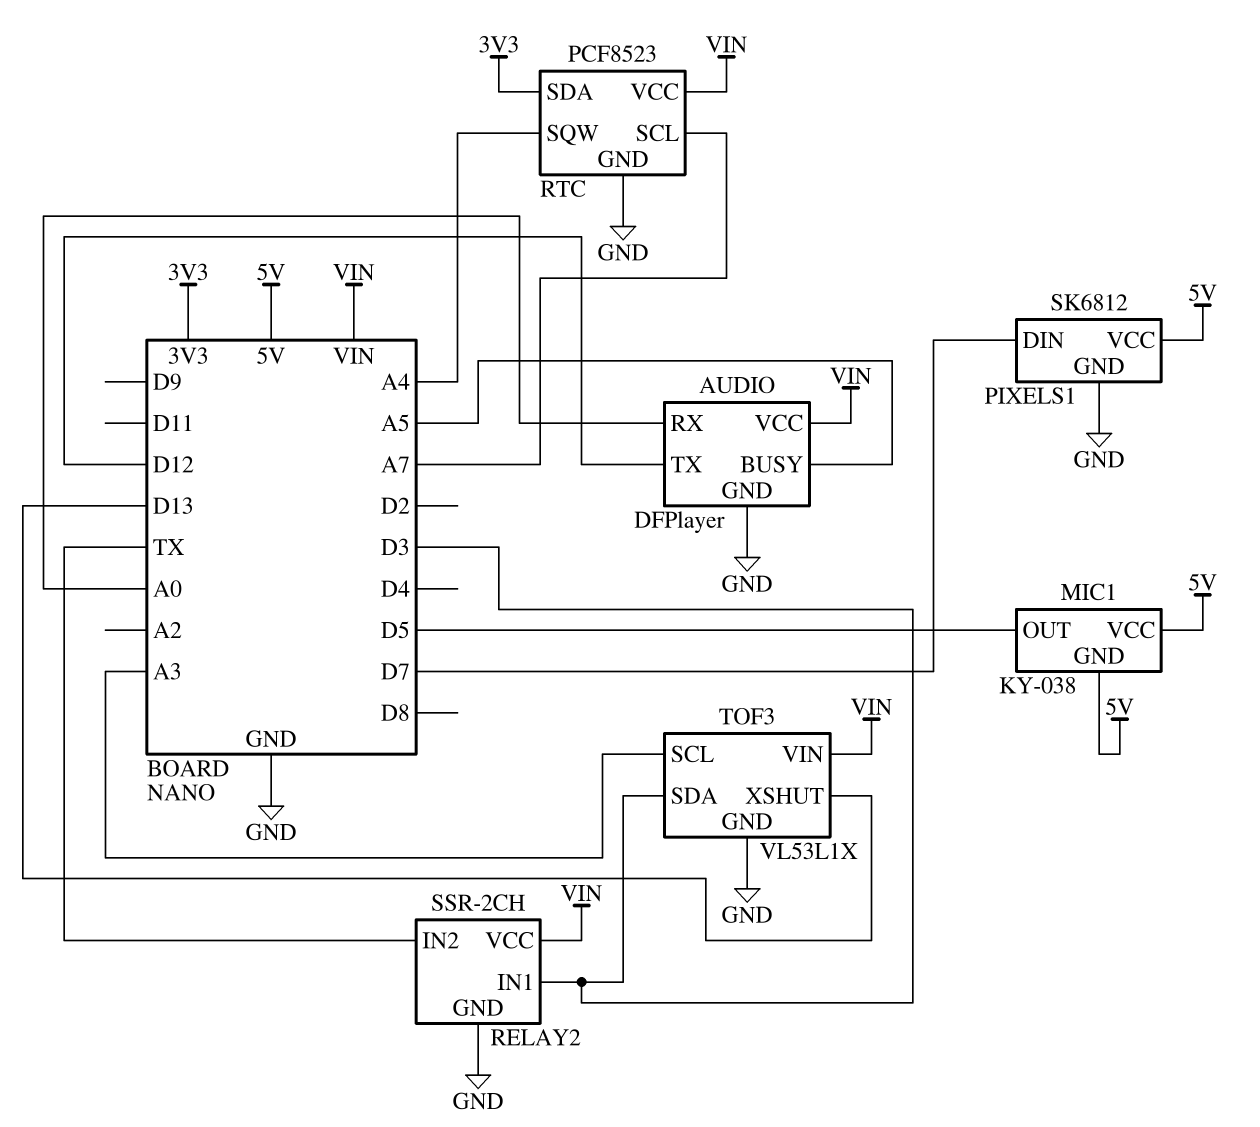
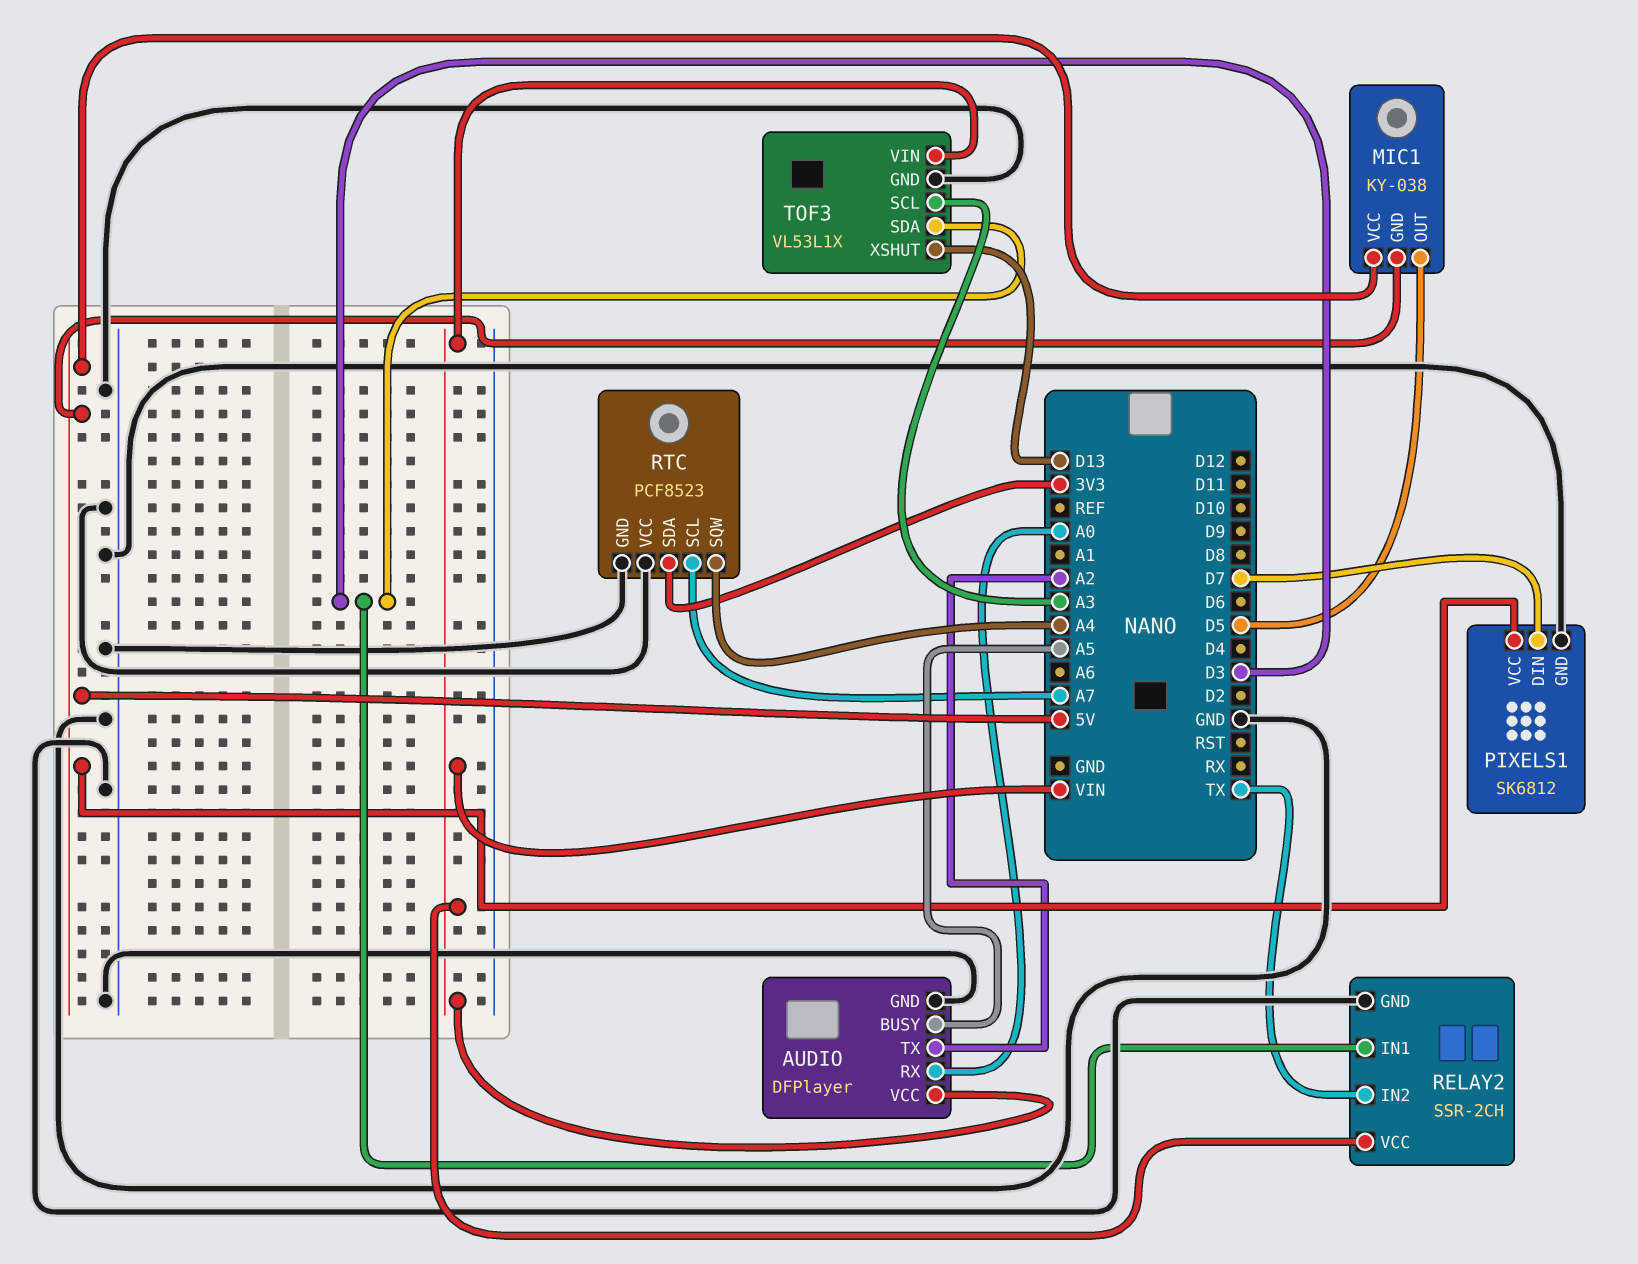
AUDIO pin TX: D12 -> A2
RTC pin VCC: VIN -> GND

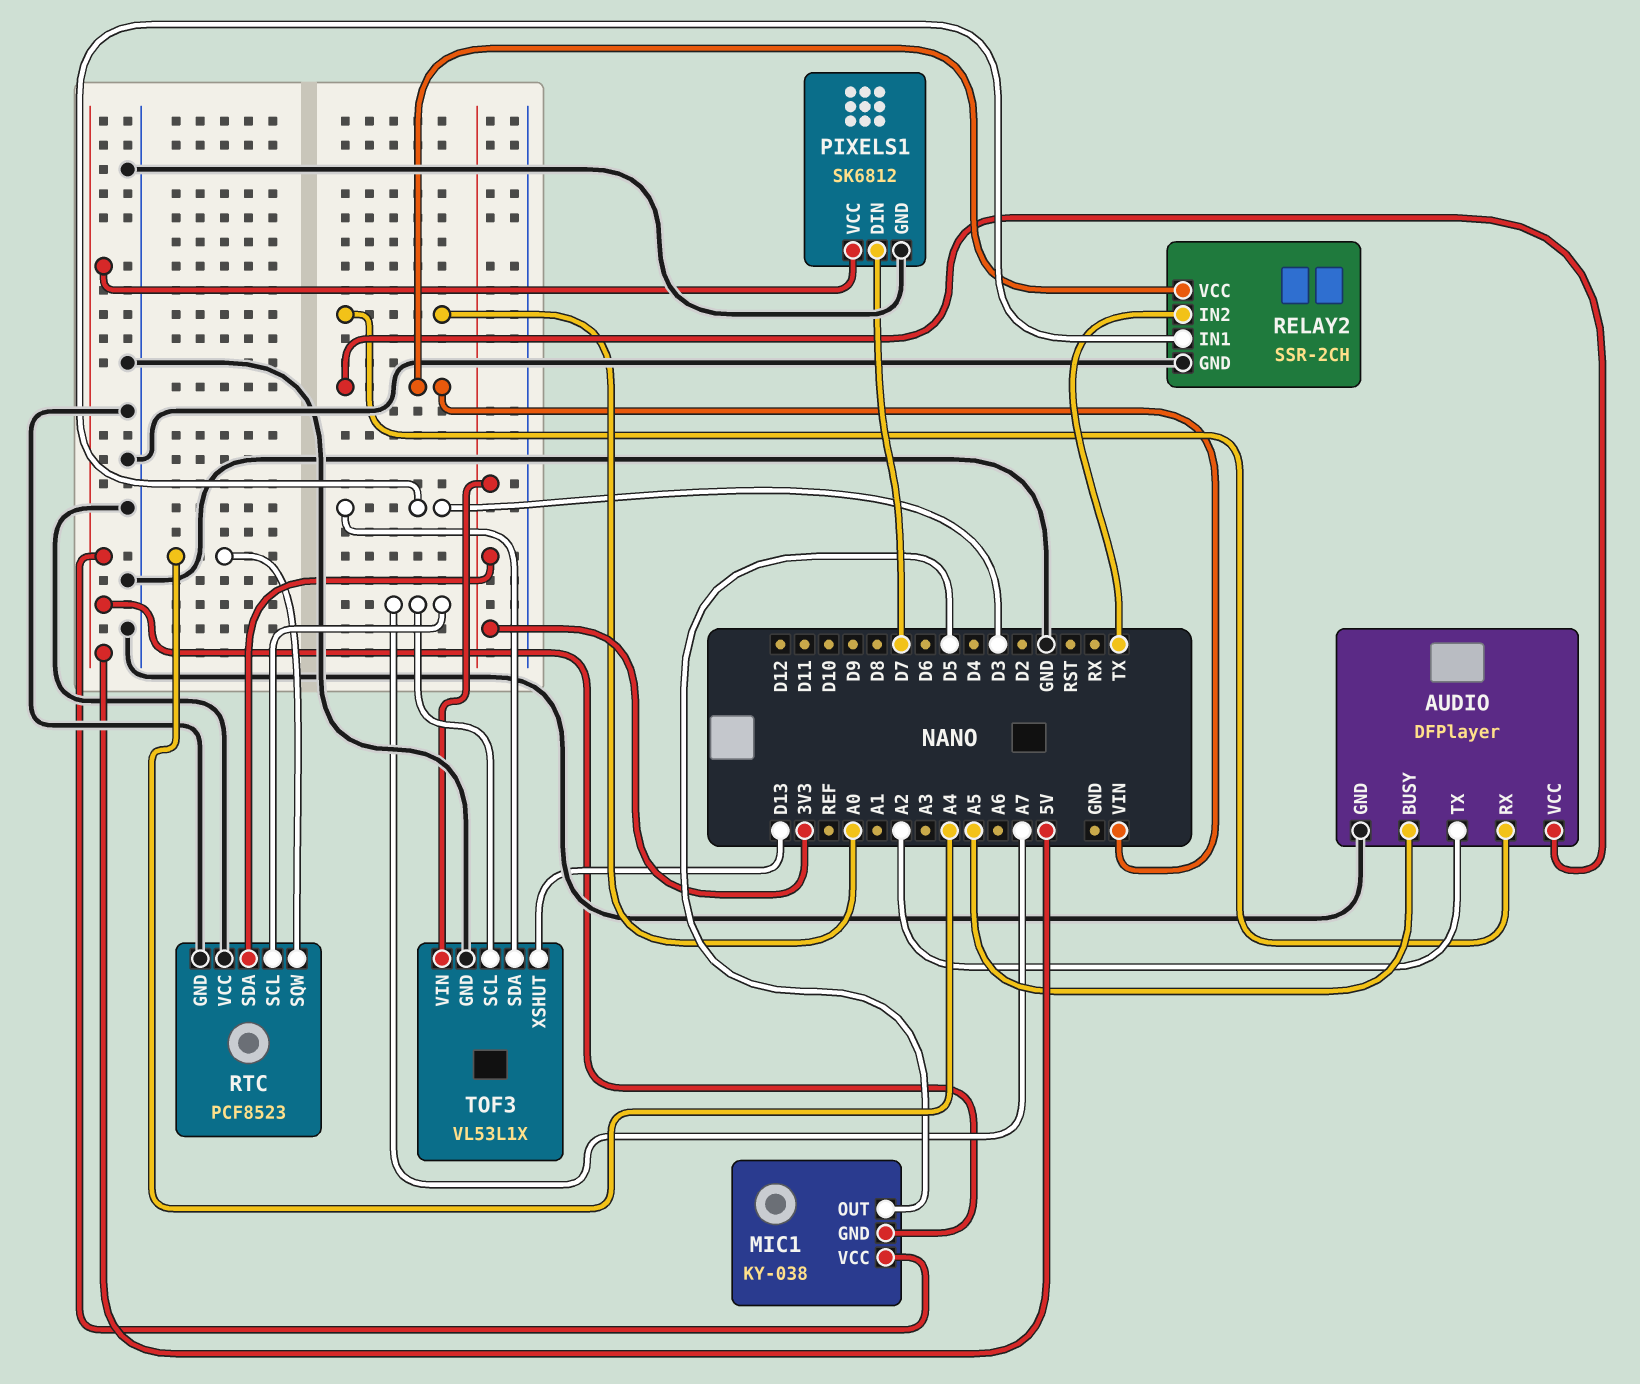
TOF3 pin SCL: A3 -> A7
TOF3 pin VIN: VIN -> 3V3

